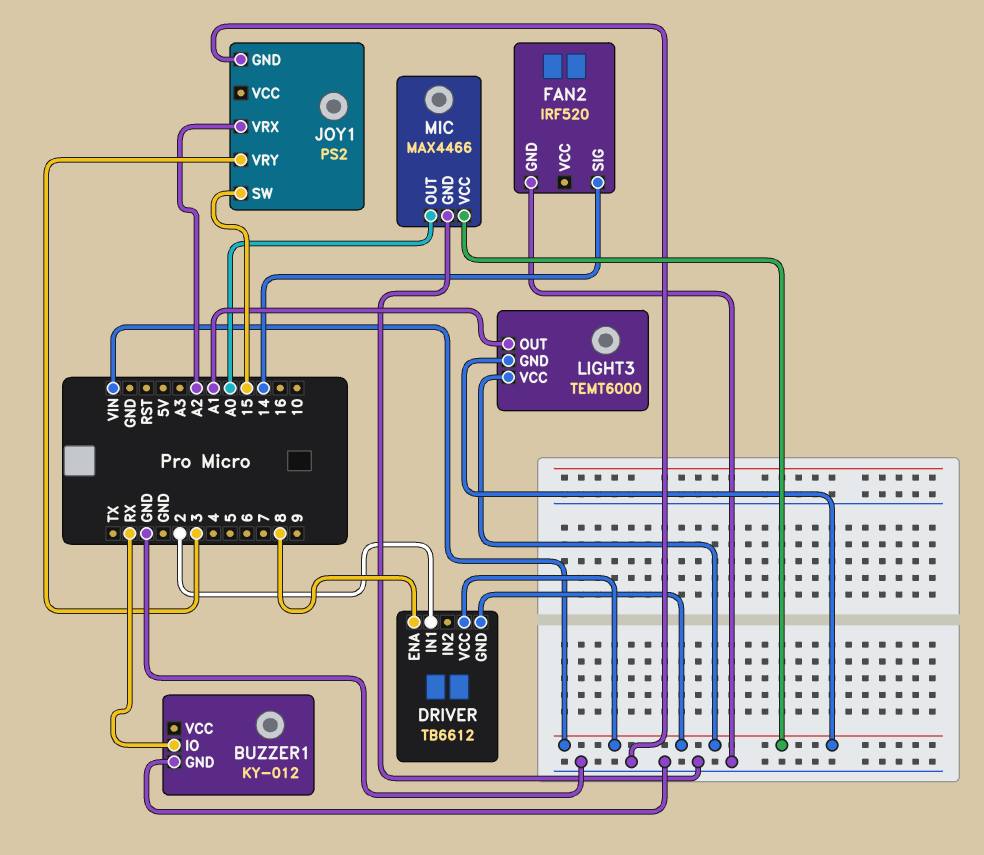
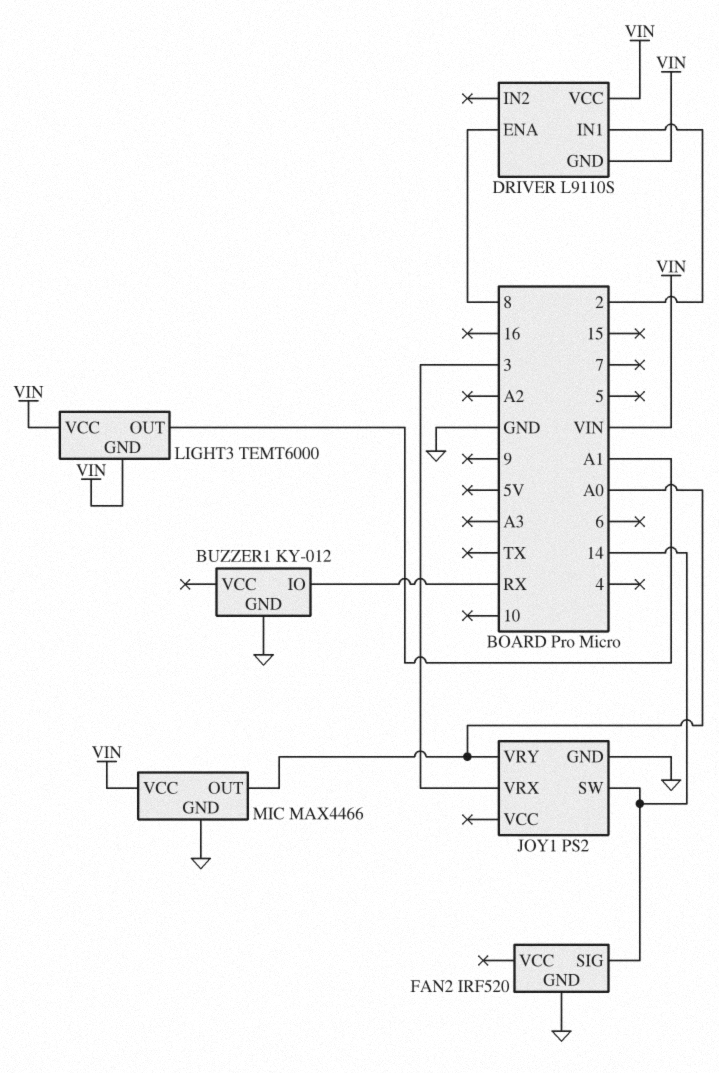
DRIVER: TB6612 -> L9110S
JOY1 pin SW: 15 -> 14
JOY1 pin VRX: A2 -> 3
JOY1 pin VRY: 3 -> A0

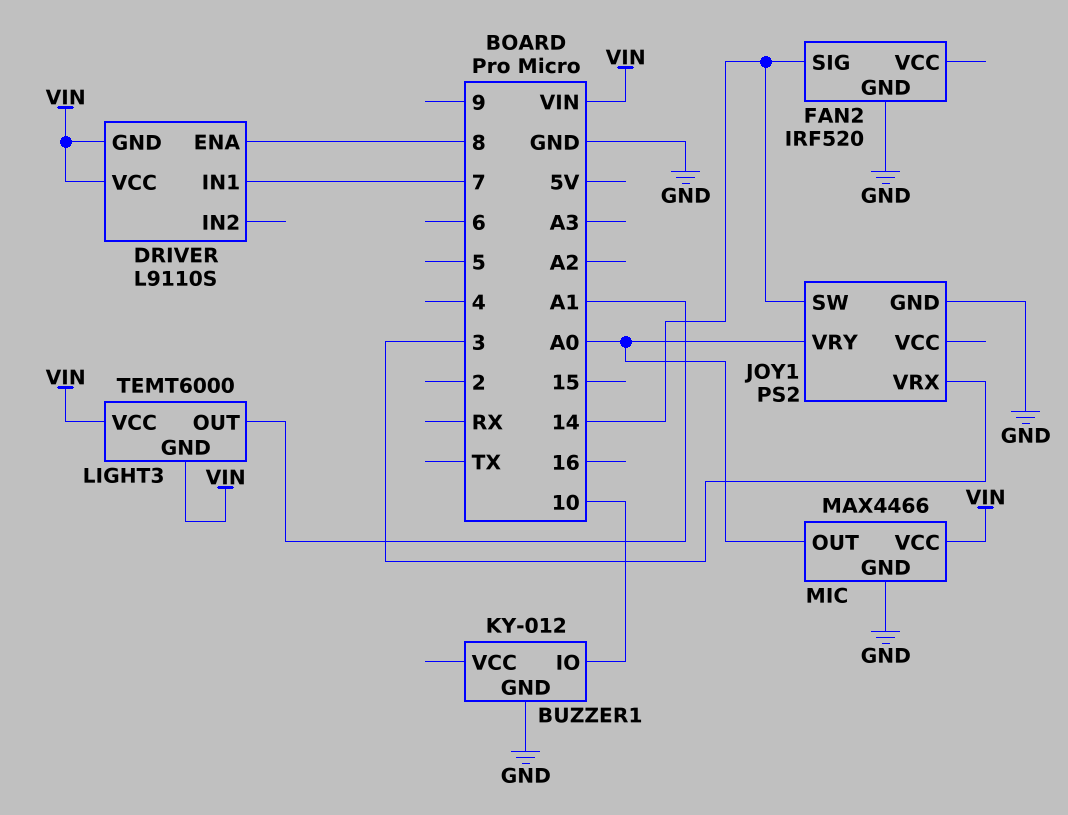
BUZZER1 pin IO: RX -> 10
DRIVER pin IN1: 2 -> 7

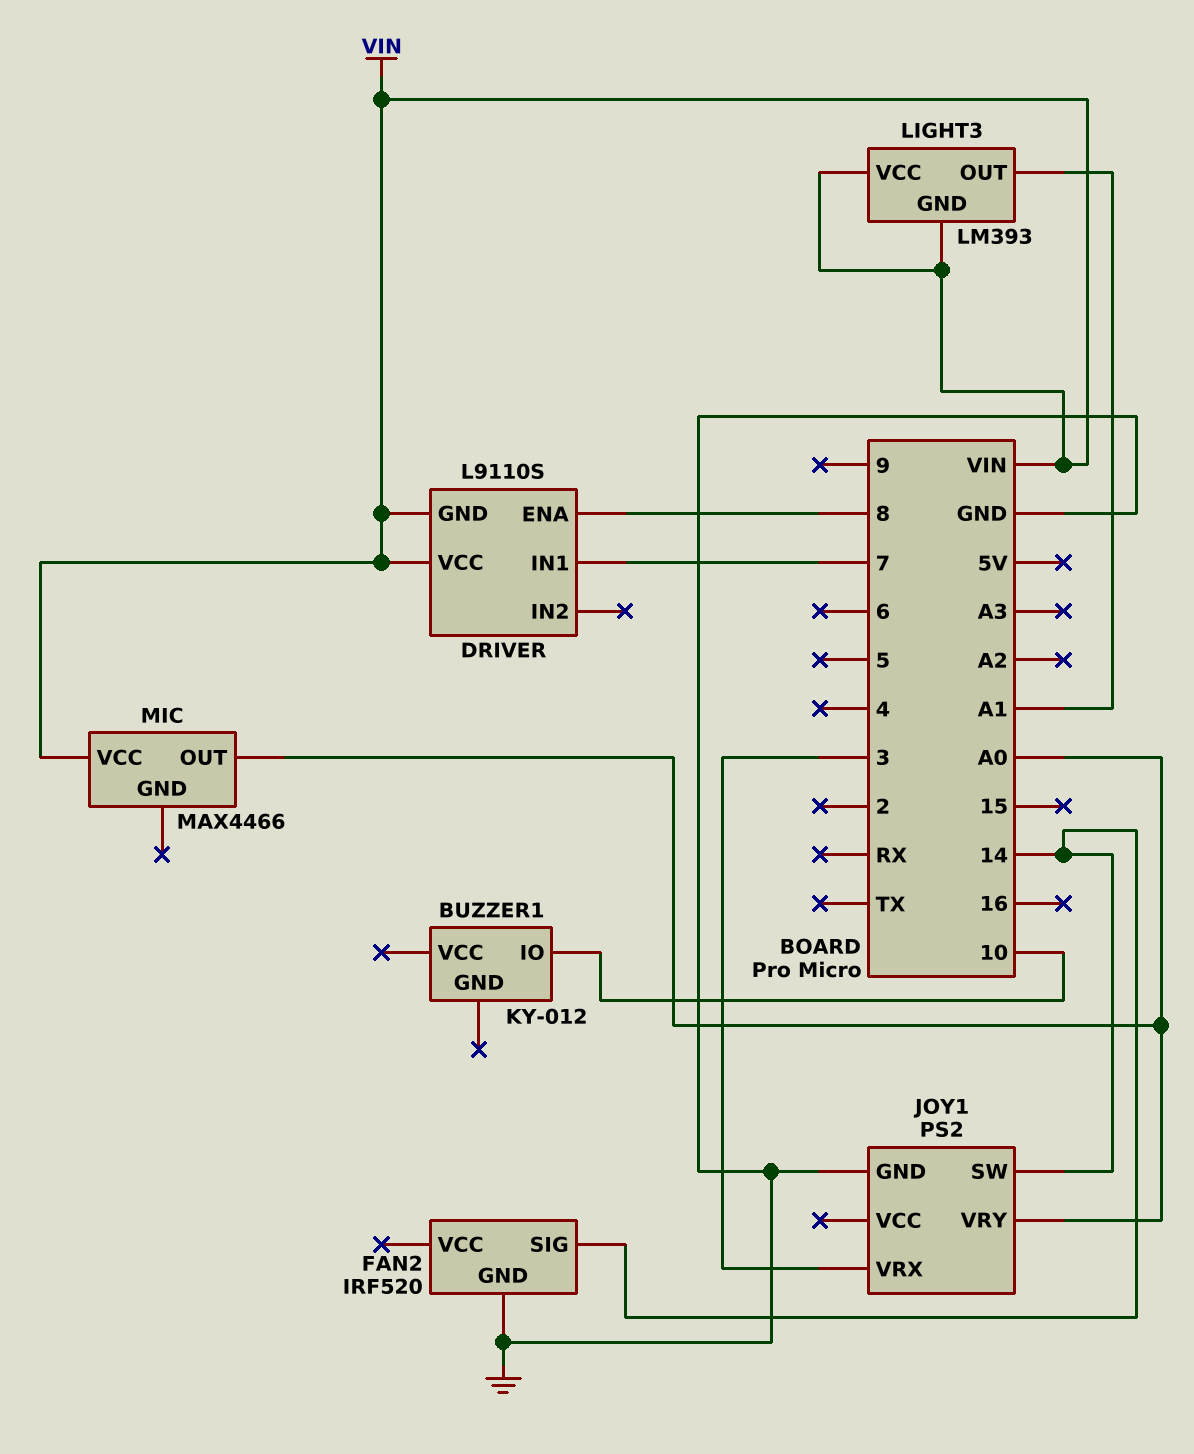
BUZZER1 pin GND: GND -> none
LIGHT3: TEMT6000 -> LM393
MIC pin GND: GND -> none

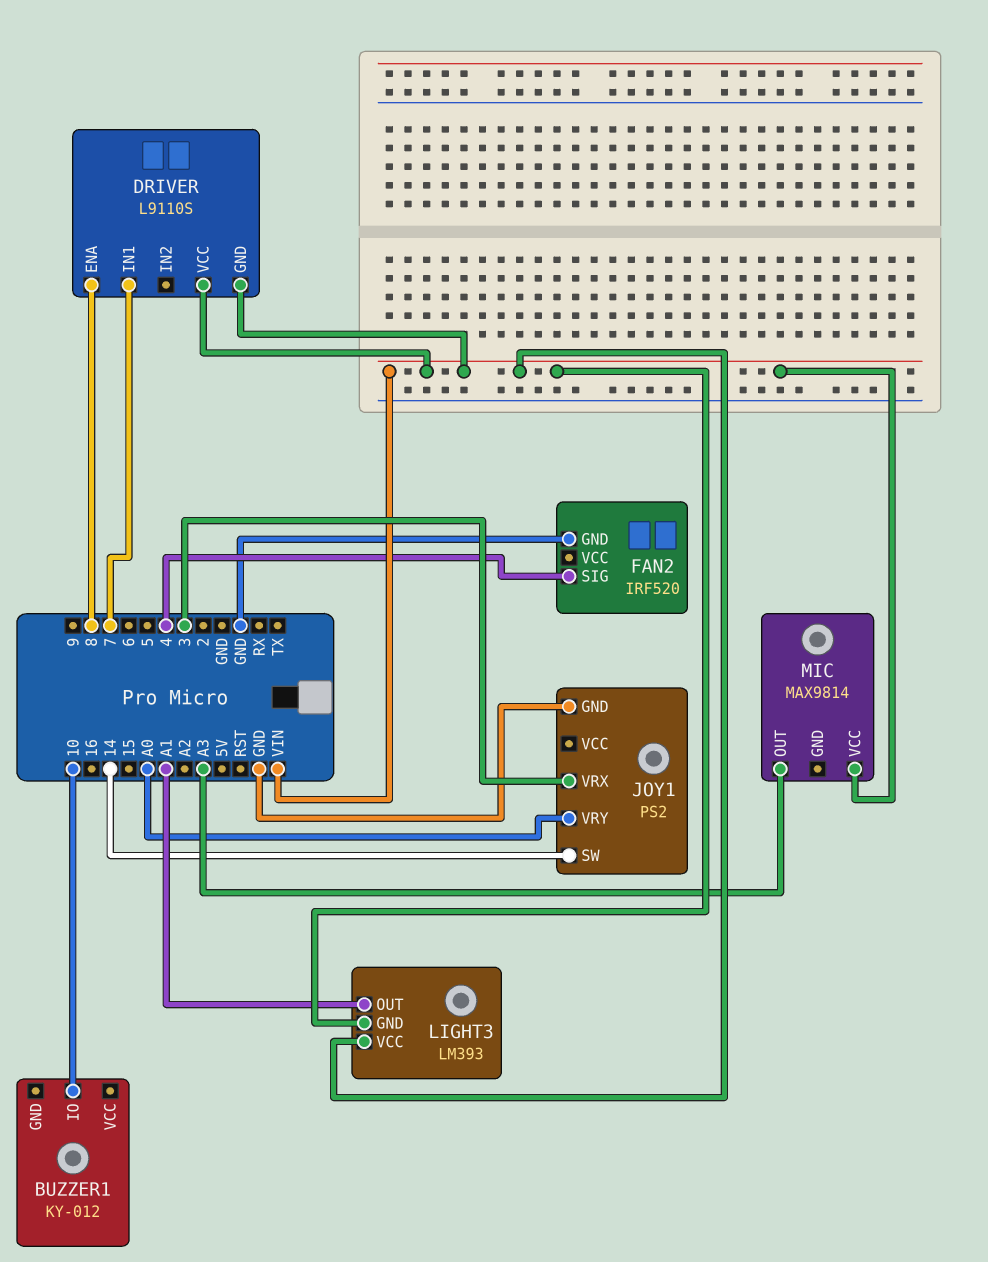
FAN2 pin SIG: 14 -> 4
MIC: MAX4466 -> MAX9814
MIC pin OUT: A0 -> A3

